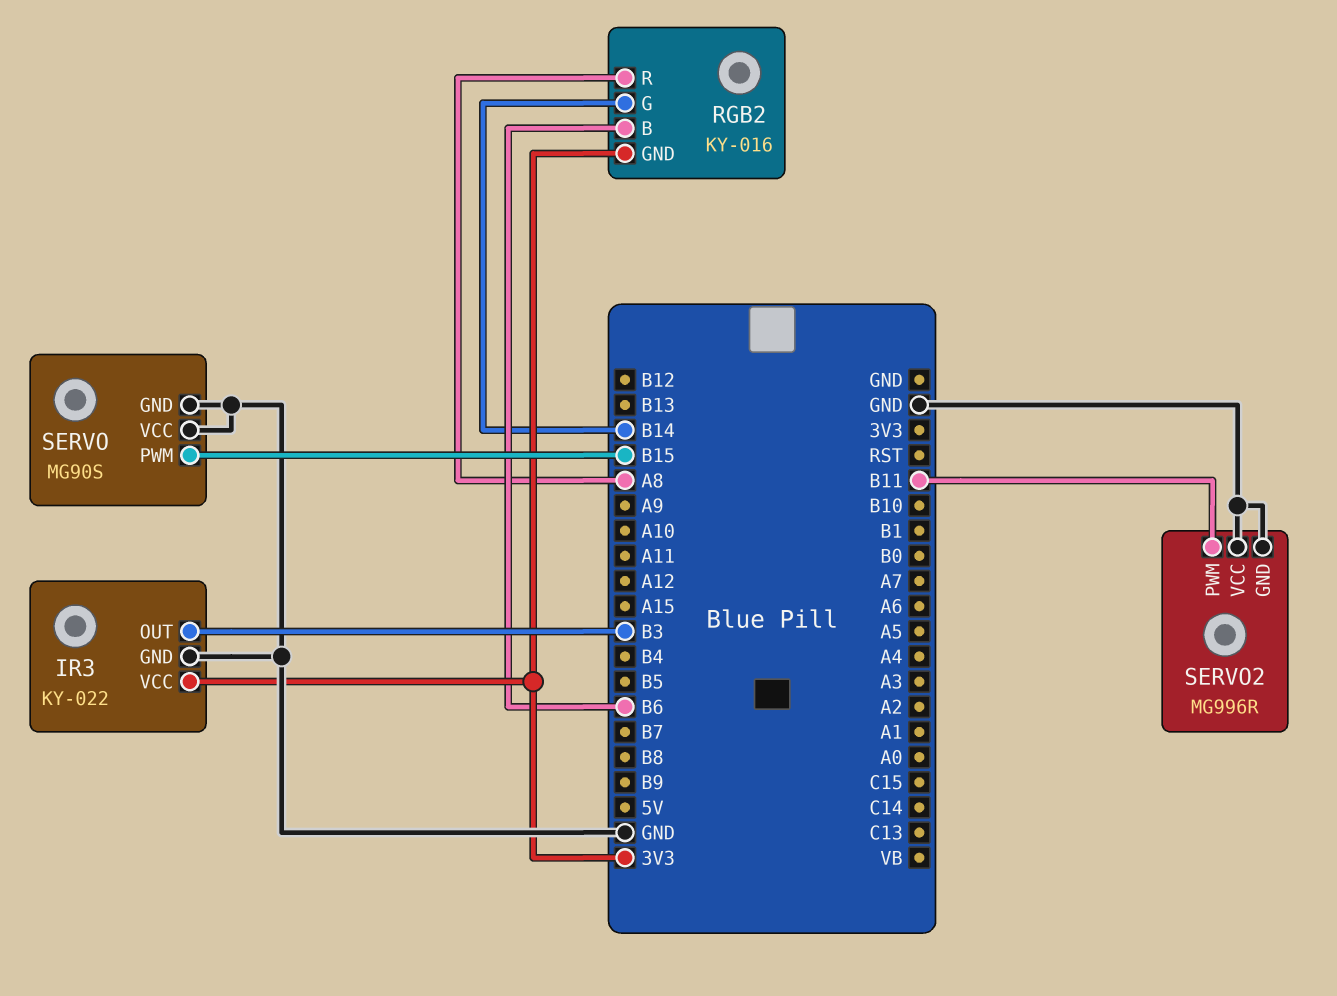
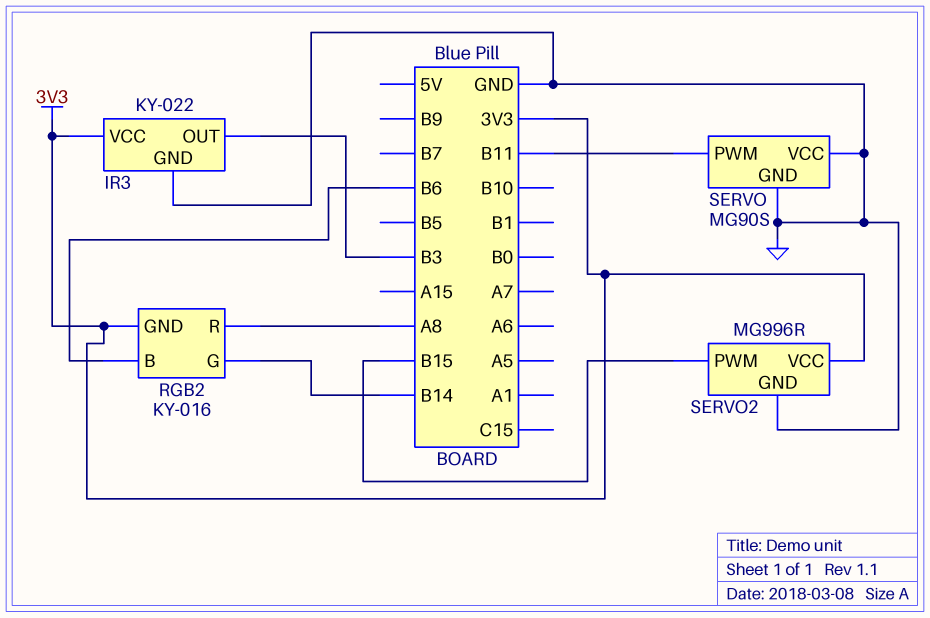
SERVO pin PWM: B15 -> B11
SERVO2 pin PWM: B11 -> B15
SERVO2 pin VCC: GND -> 3V3

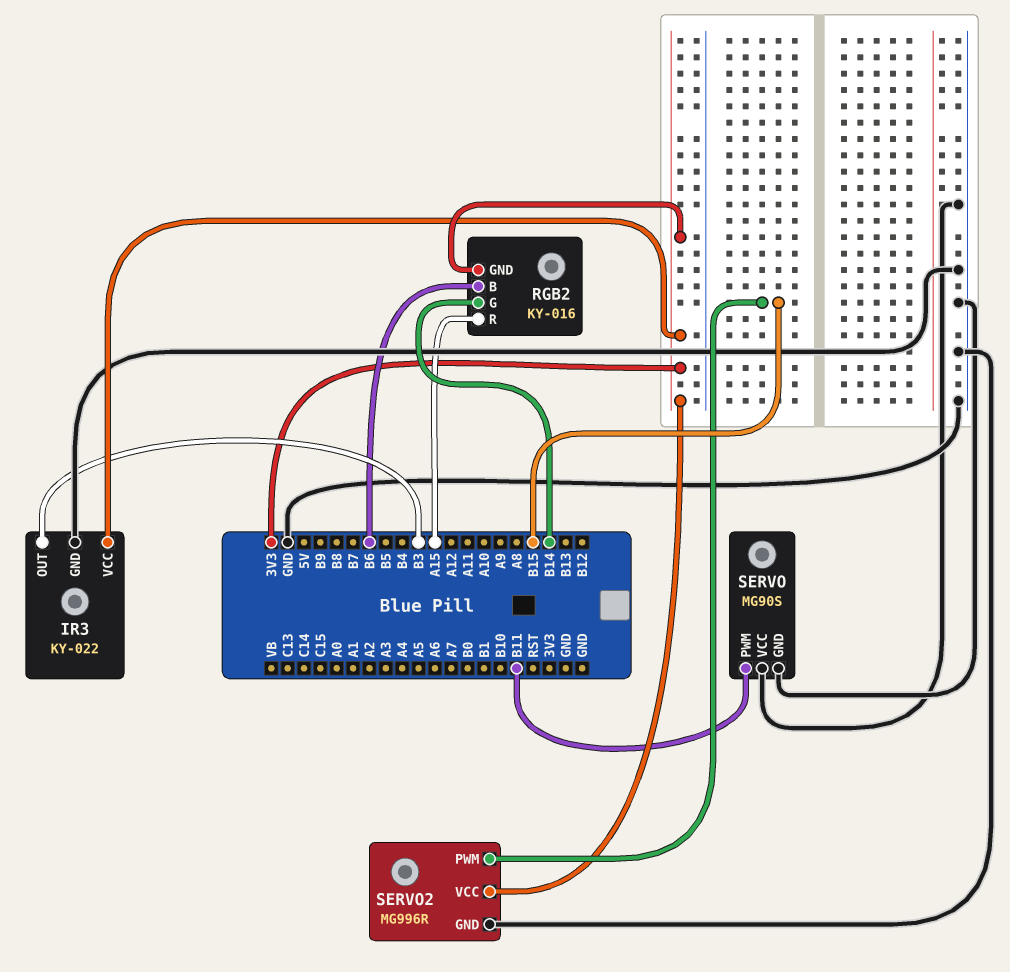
RGB2 pin R: A8 -> A15

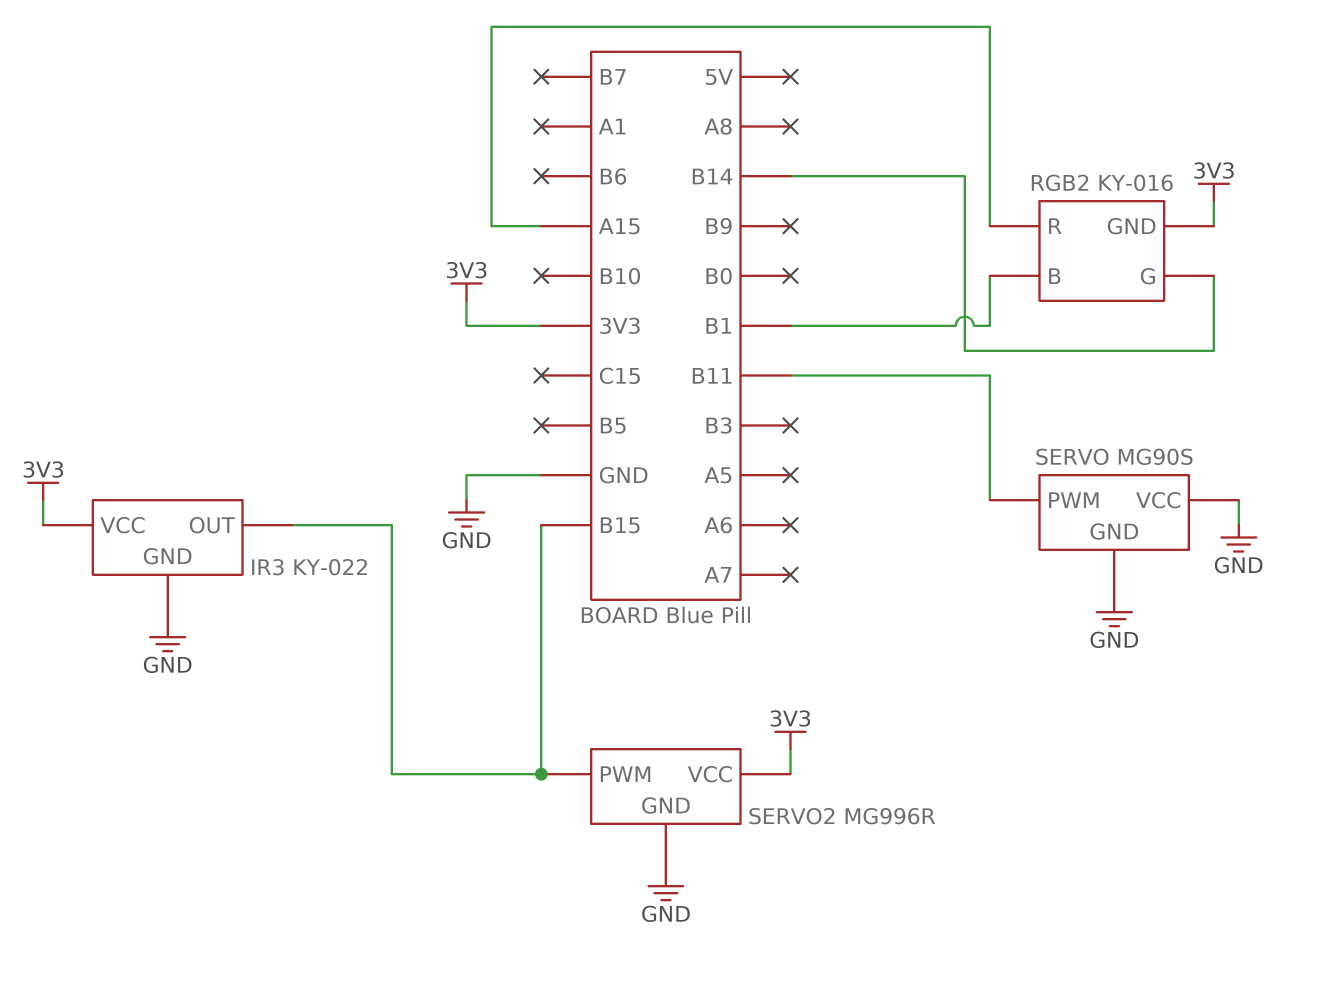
IR3 pin OUT: B3 -> B15
RGB2 pin B: B6 -> B1

